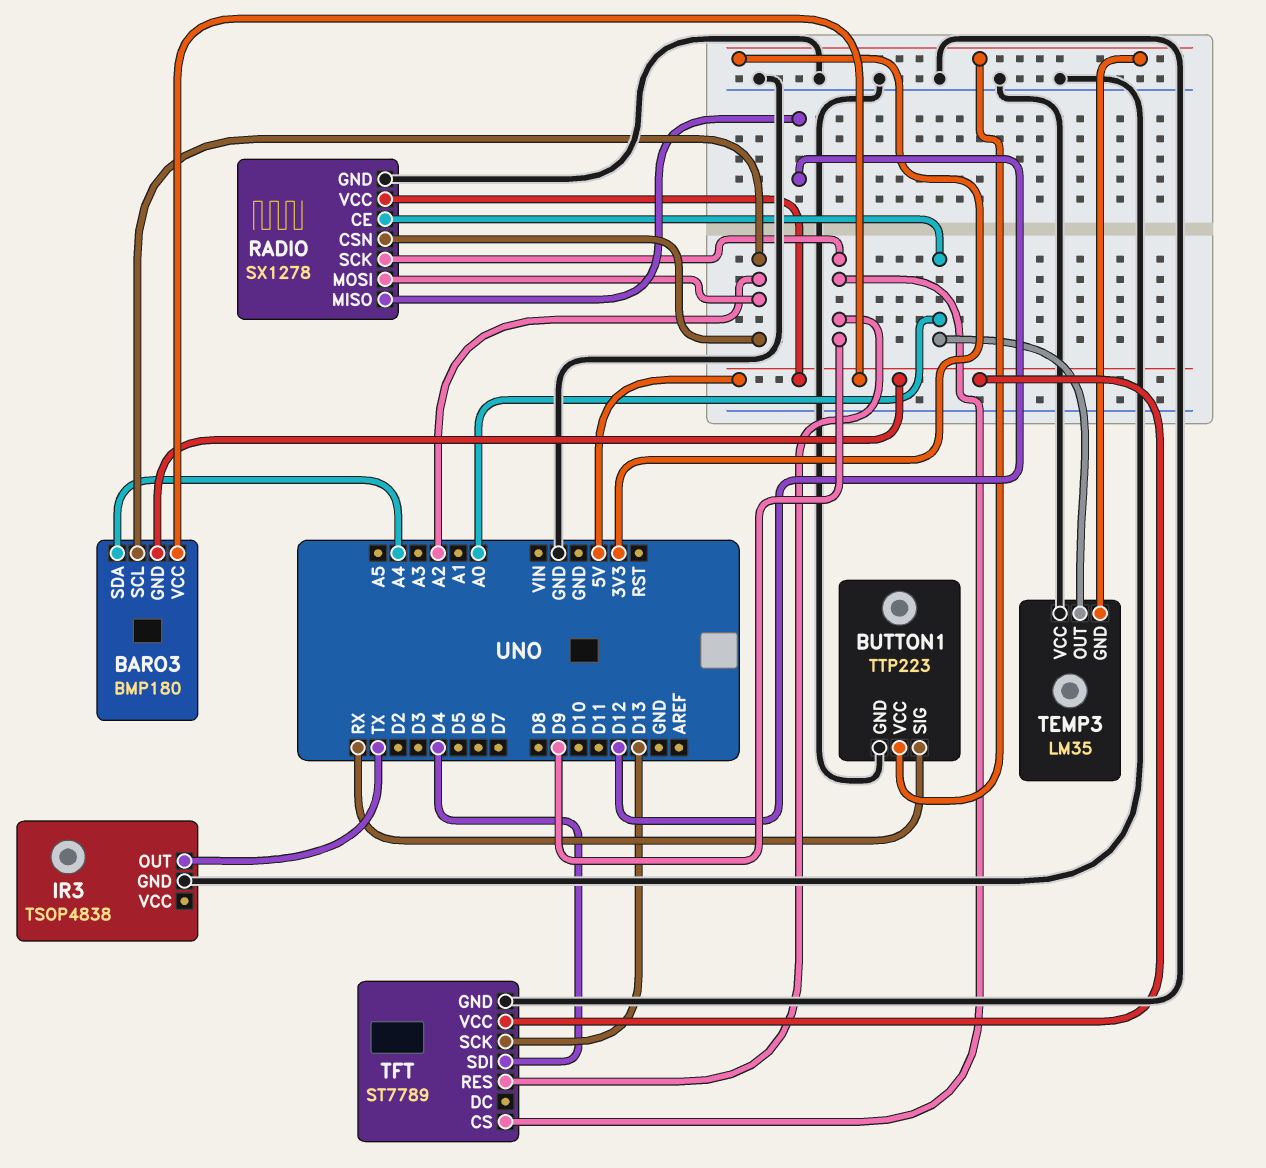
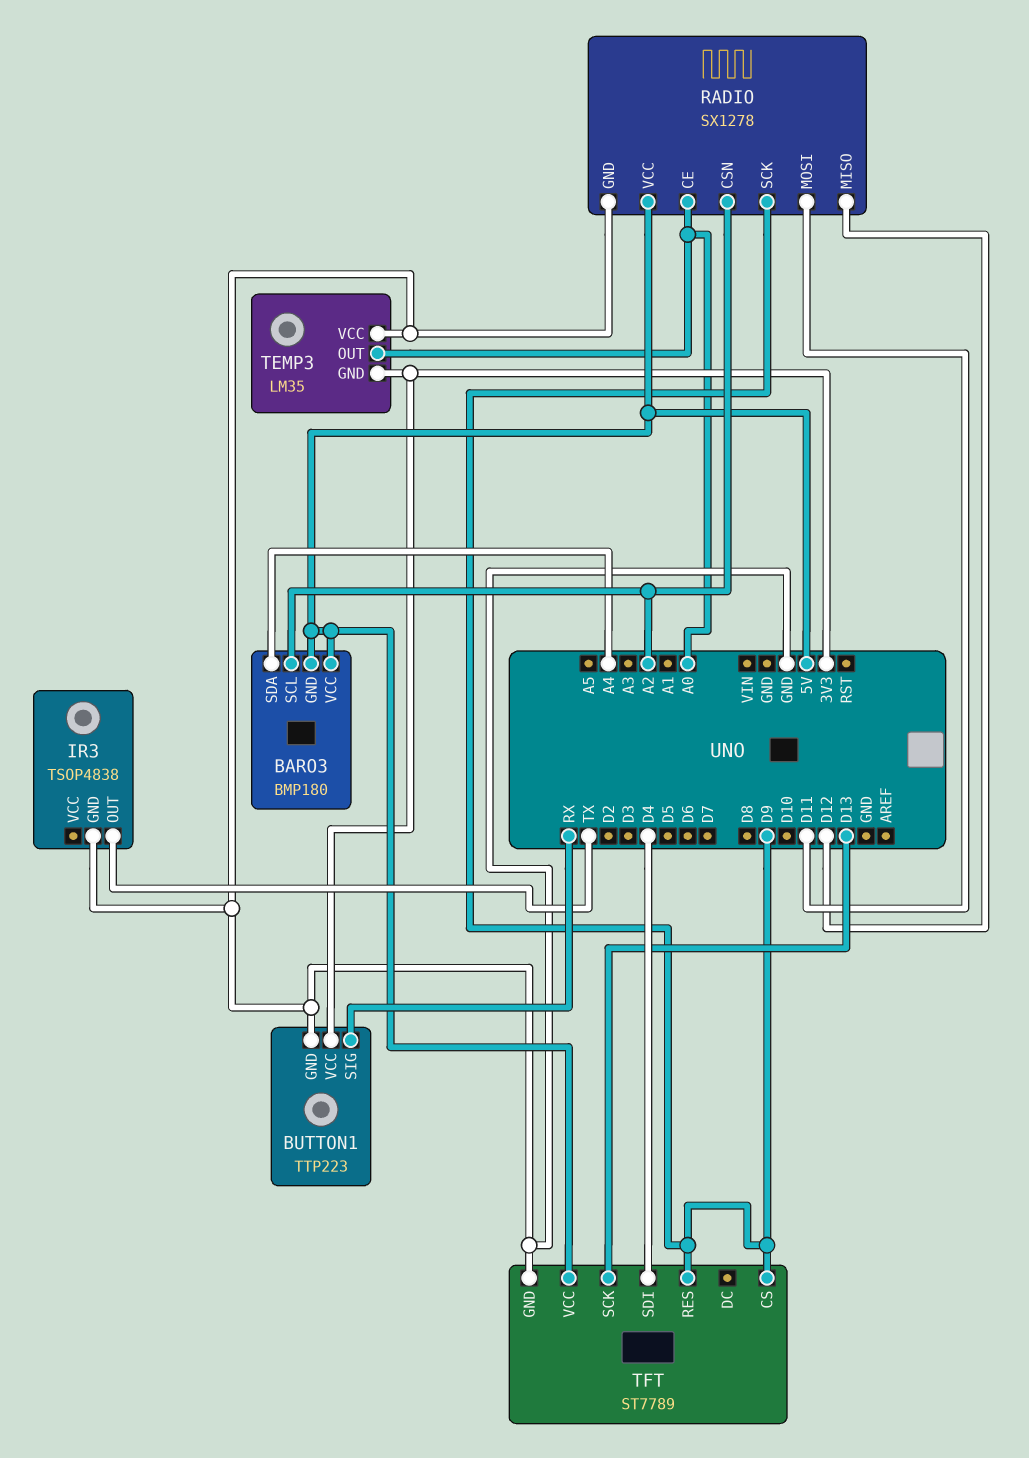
RADIO pin MOSI: A2 -> D11

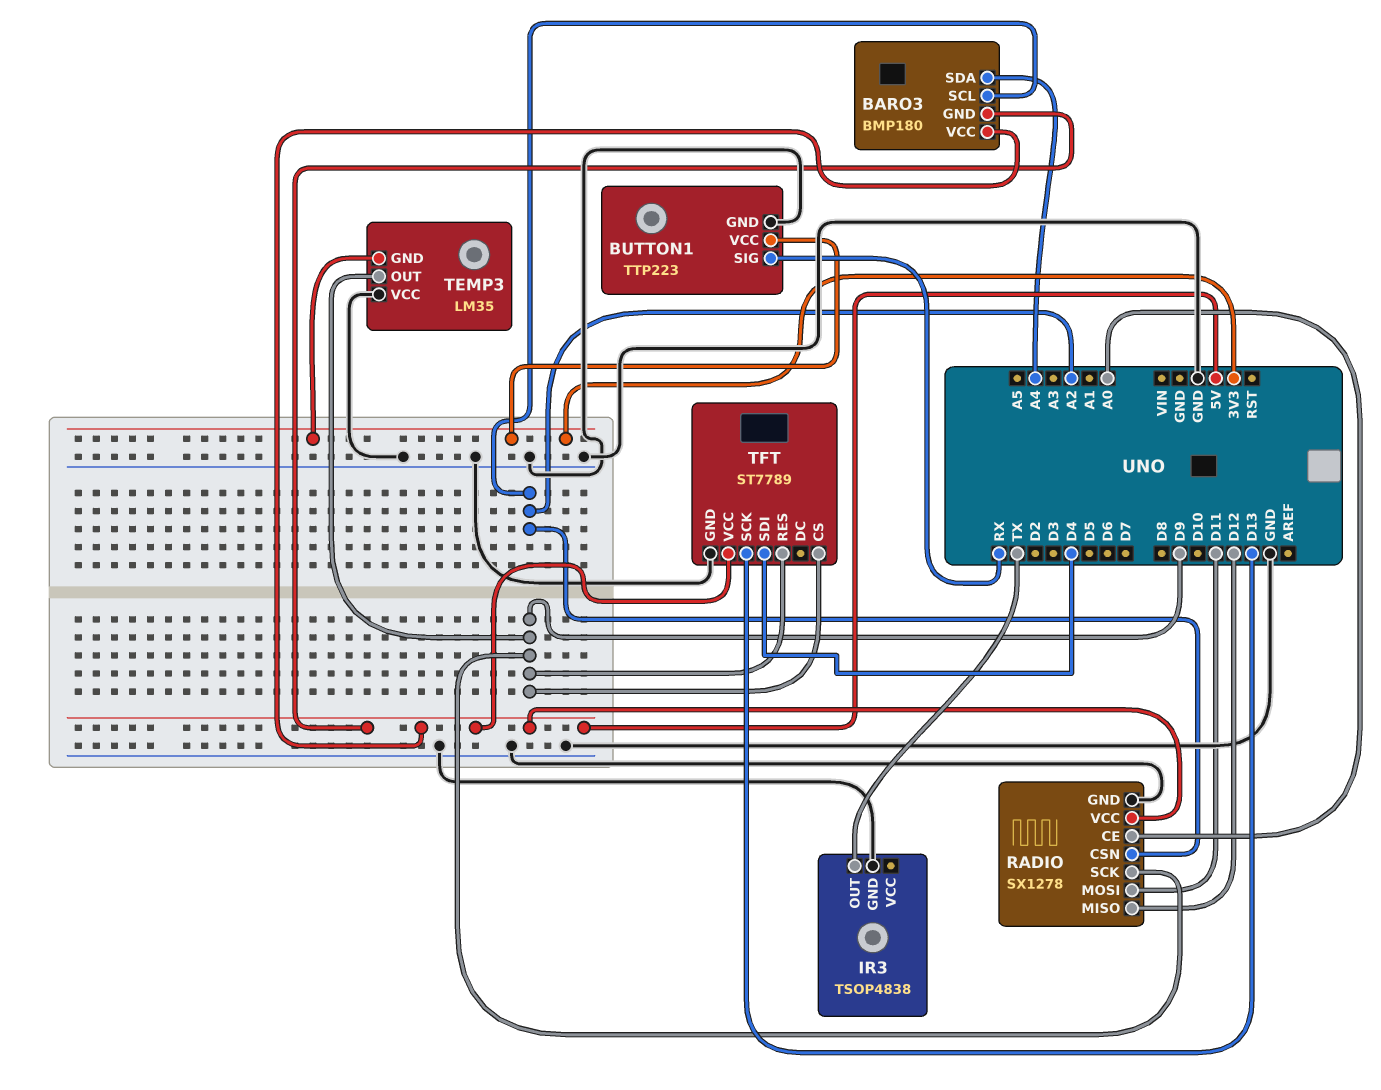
TEMP3 pin OUT: A0 -> D9

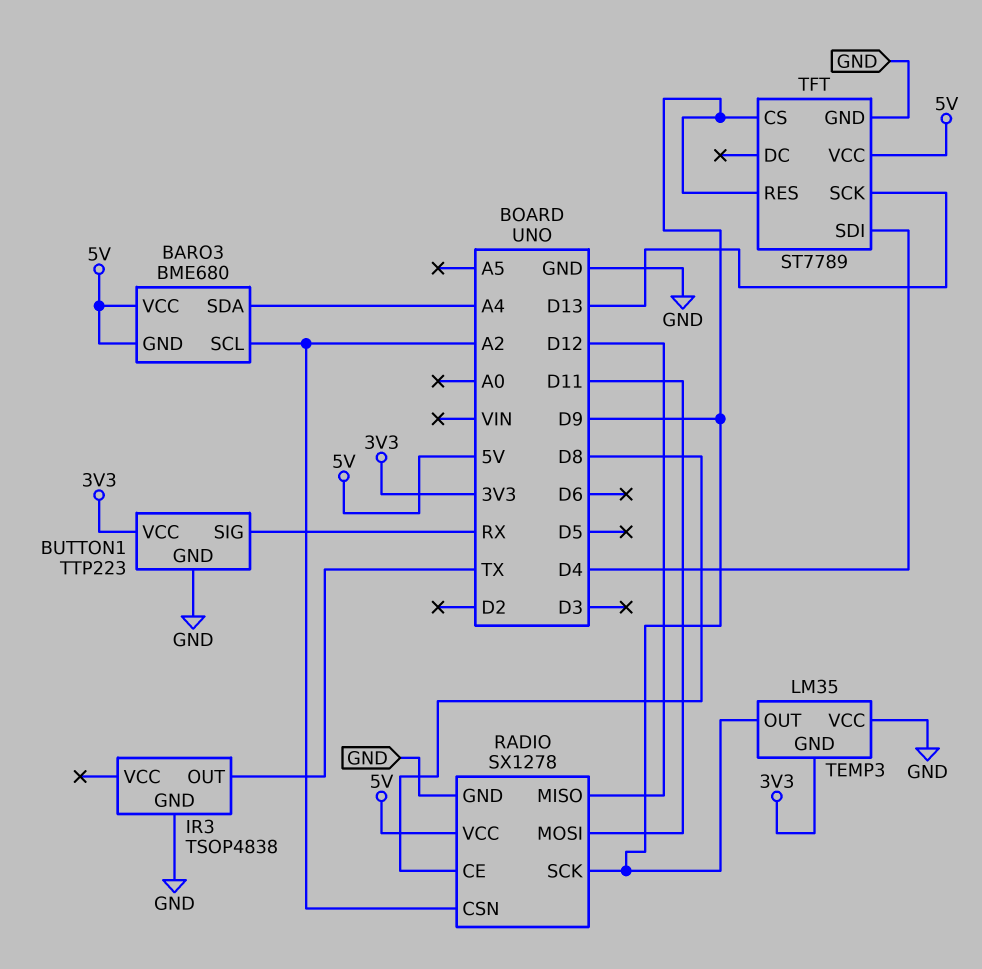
BARO3: BMP180 -> BME680
RADIO pin CE: A0 -> D8

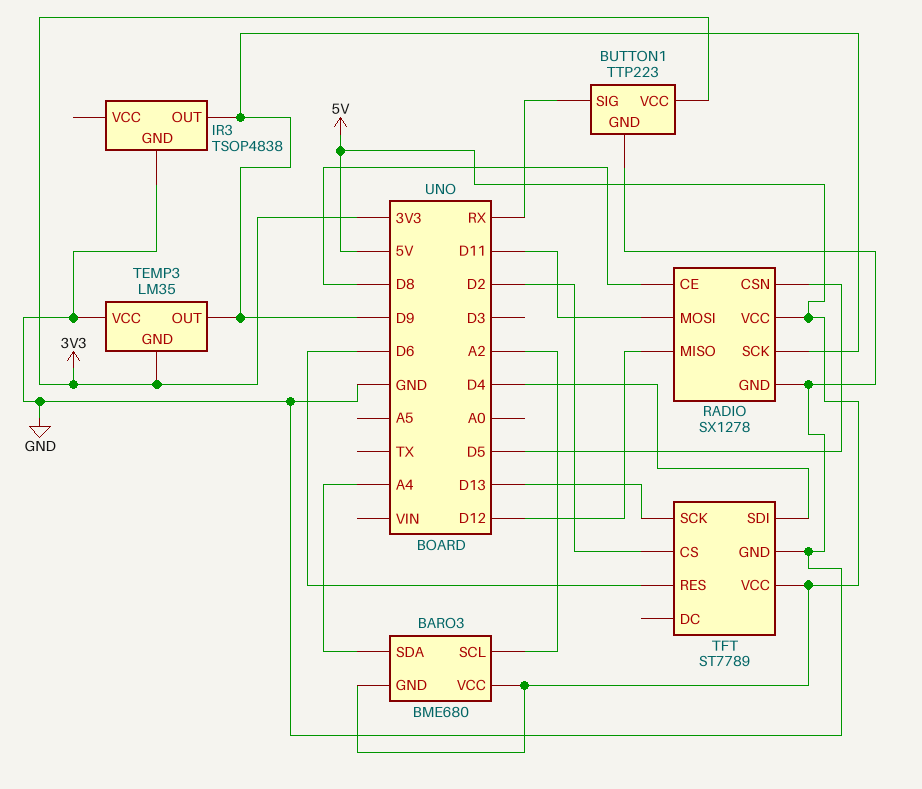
IR3 pin OUT: TX -> D9
RADIO pin CSN: A2 -> D5
TFT pin CS: D9 -> D2
TFT pin RES: D9 -> D6

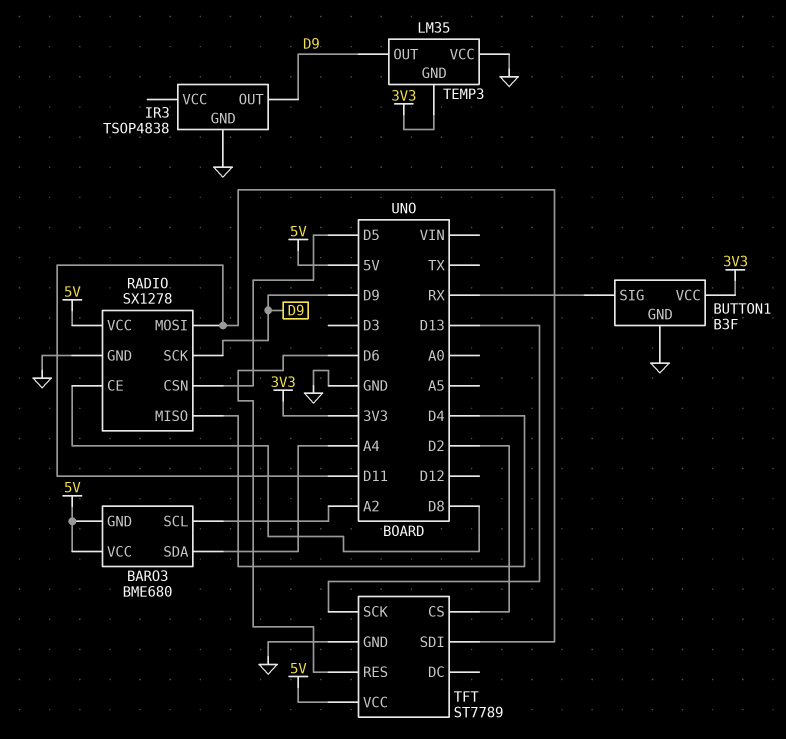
BUTTON1: TTP223 -> B3F
RADIO pin MISO: D12 -> D4
TFT pin SDI: D4 -> D11

